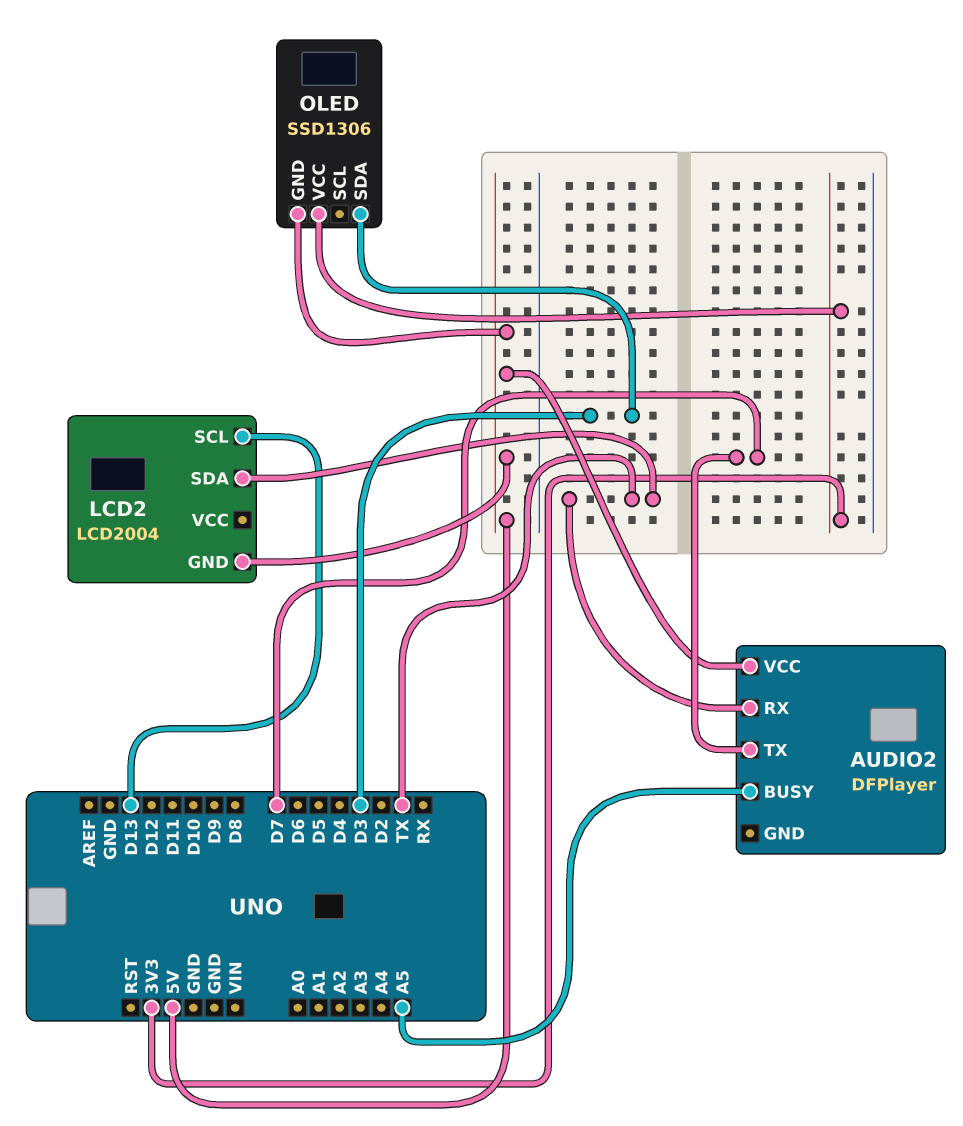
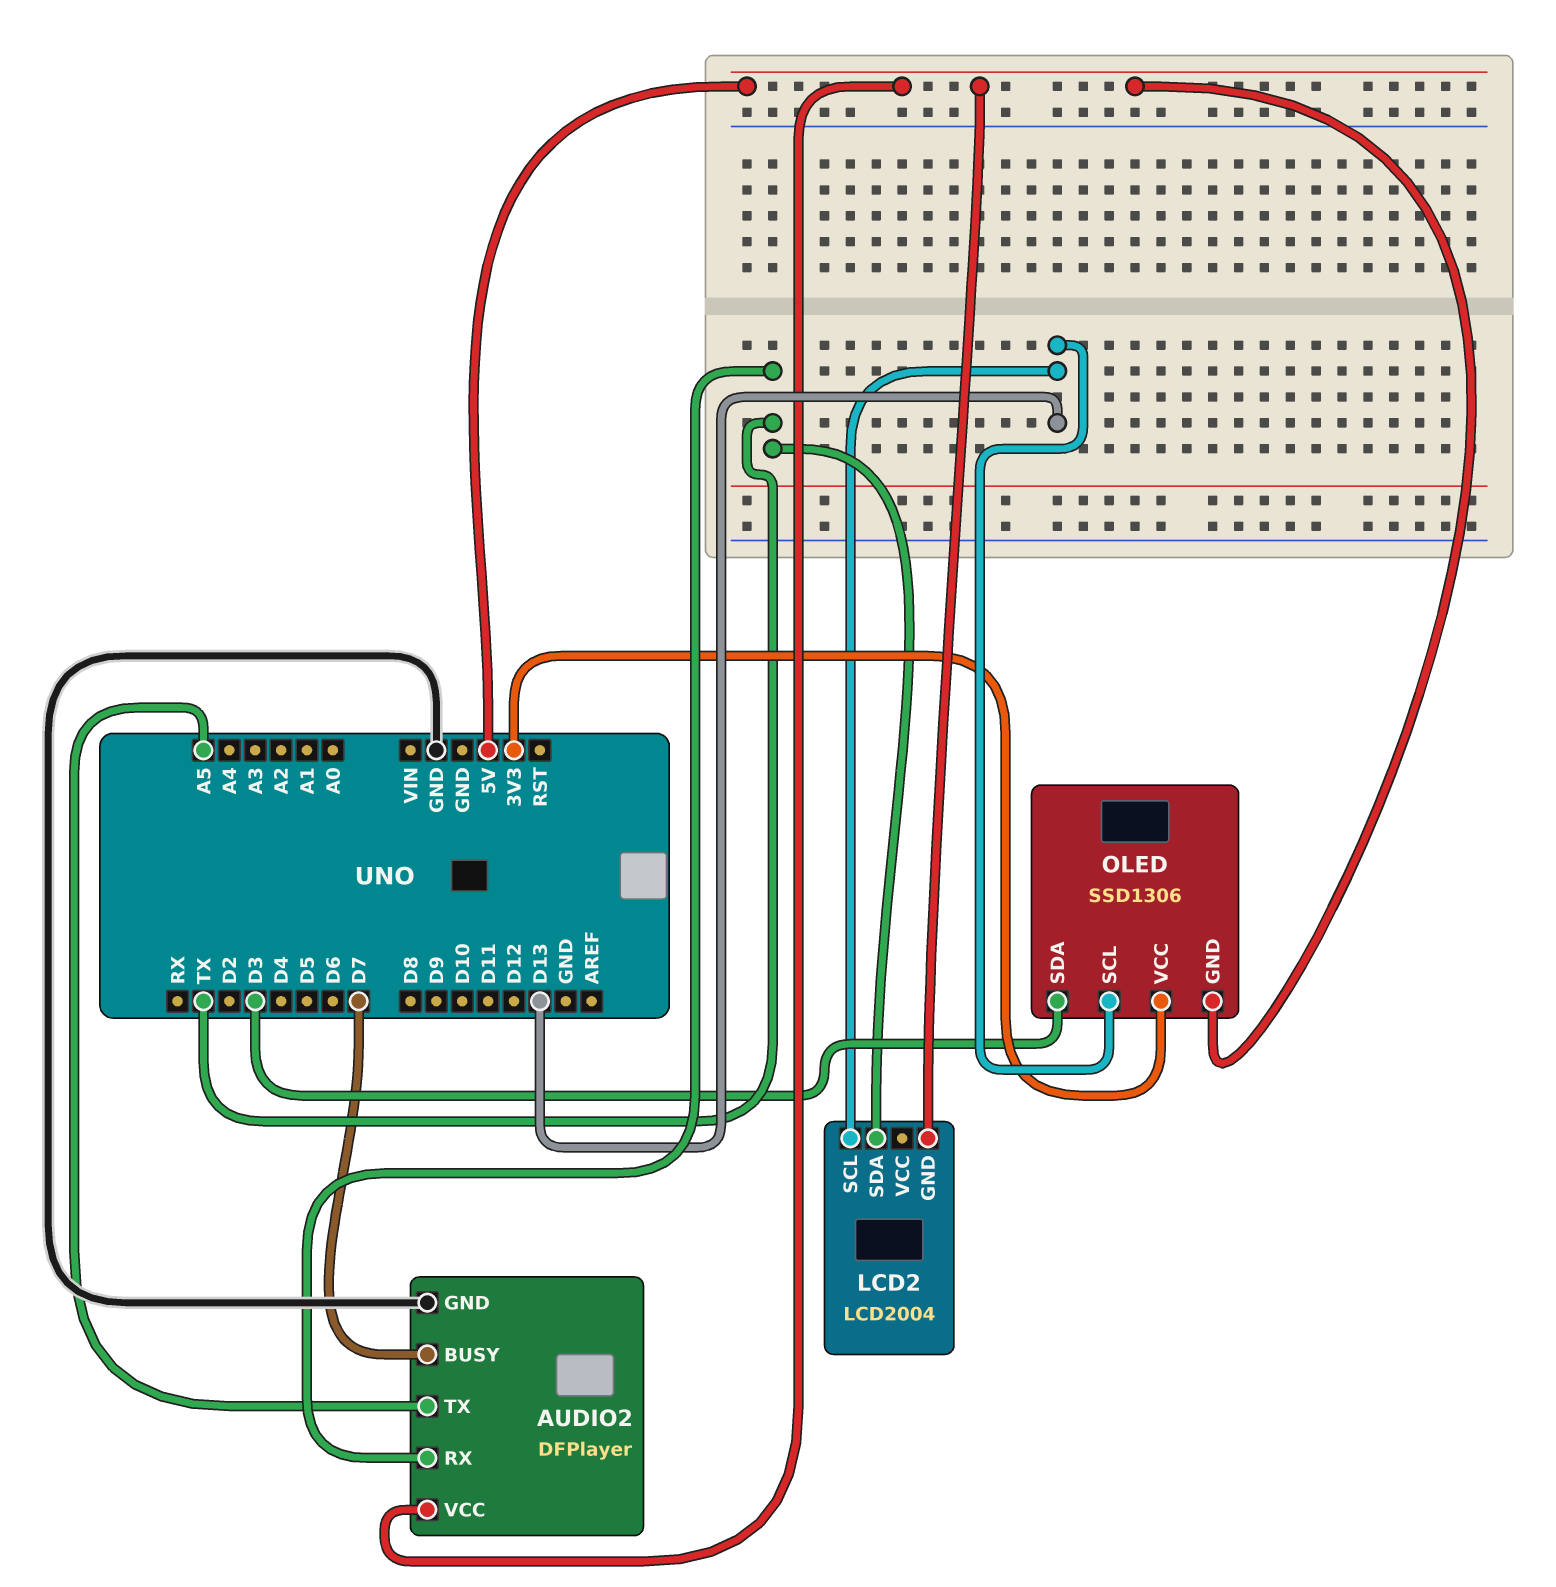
AUDIO2 pin BUSY: A5 -> D7
AUDIO2 pin GND: none -> GND
AUDIO2 pin TX: D7 -> A5
OLED pin SCL: none -> D13

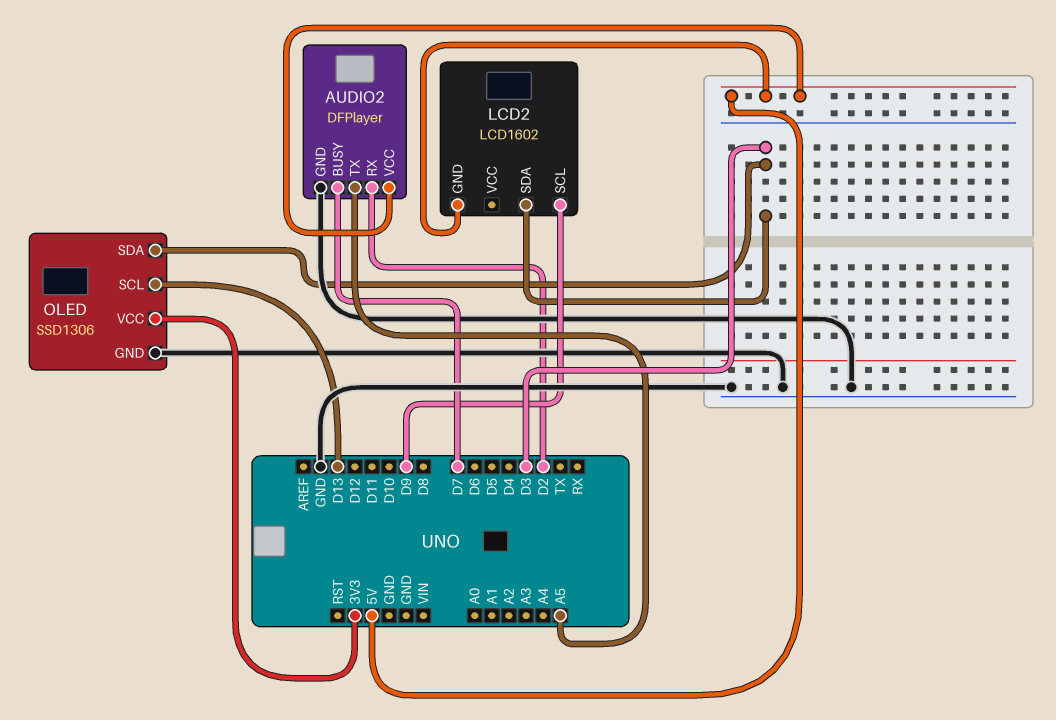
AUDIO2 pin RX: TX -> D2
LCD2: LCD2004 -> LCD1602
LCD2 pin SCL: D13 -> D9
LCD2 pin SDA: TX -> D3
OLED pin GND: 5V -> GND

